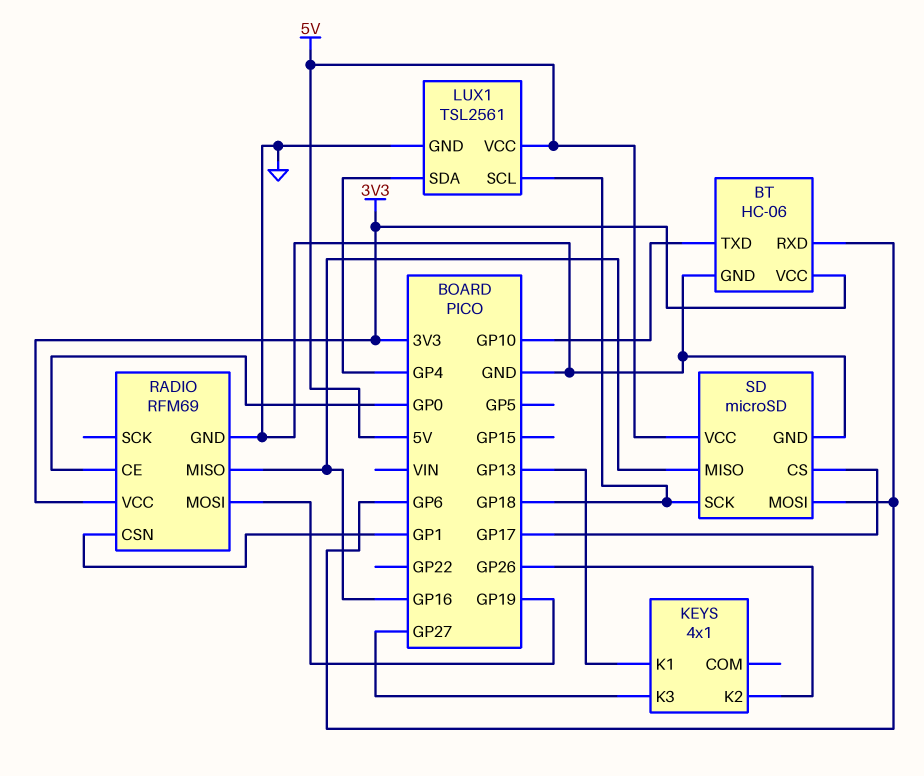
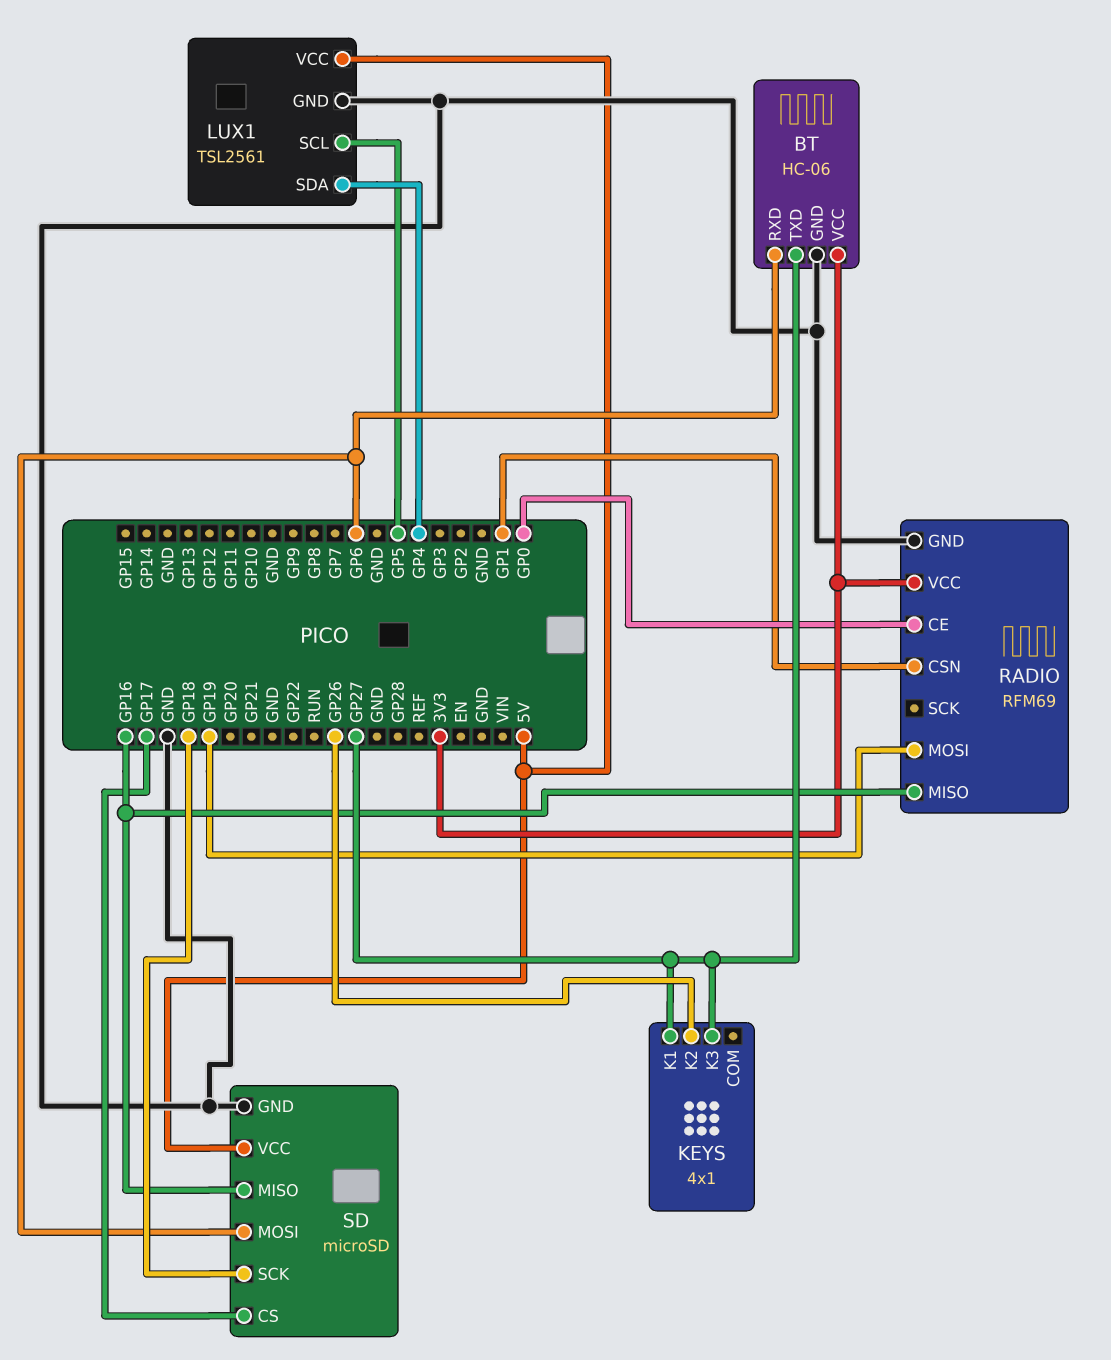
BT pin TXD: GP10 -> GP27
KEYS pin K1: GP13 -> GP27
LUX1 pin SCL: GP18 -> GP5

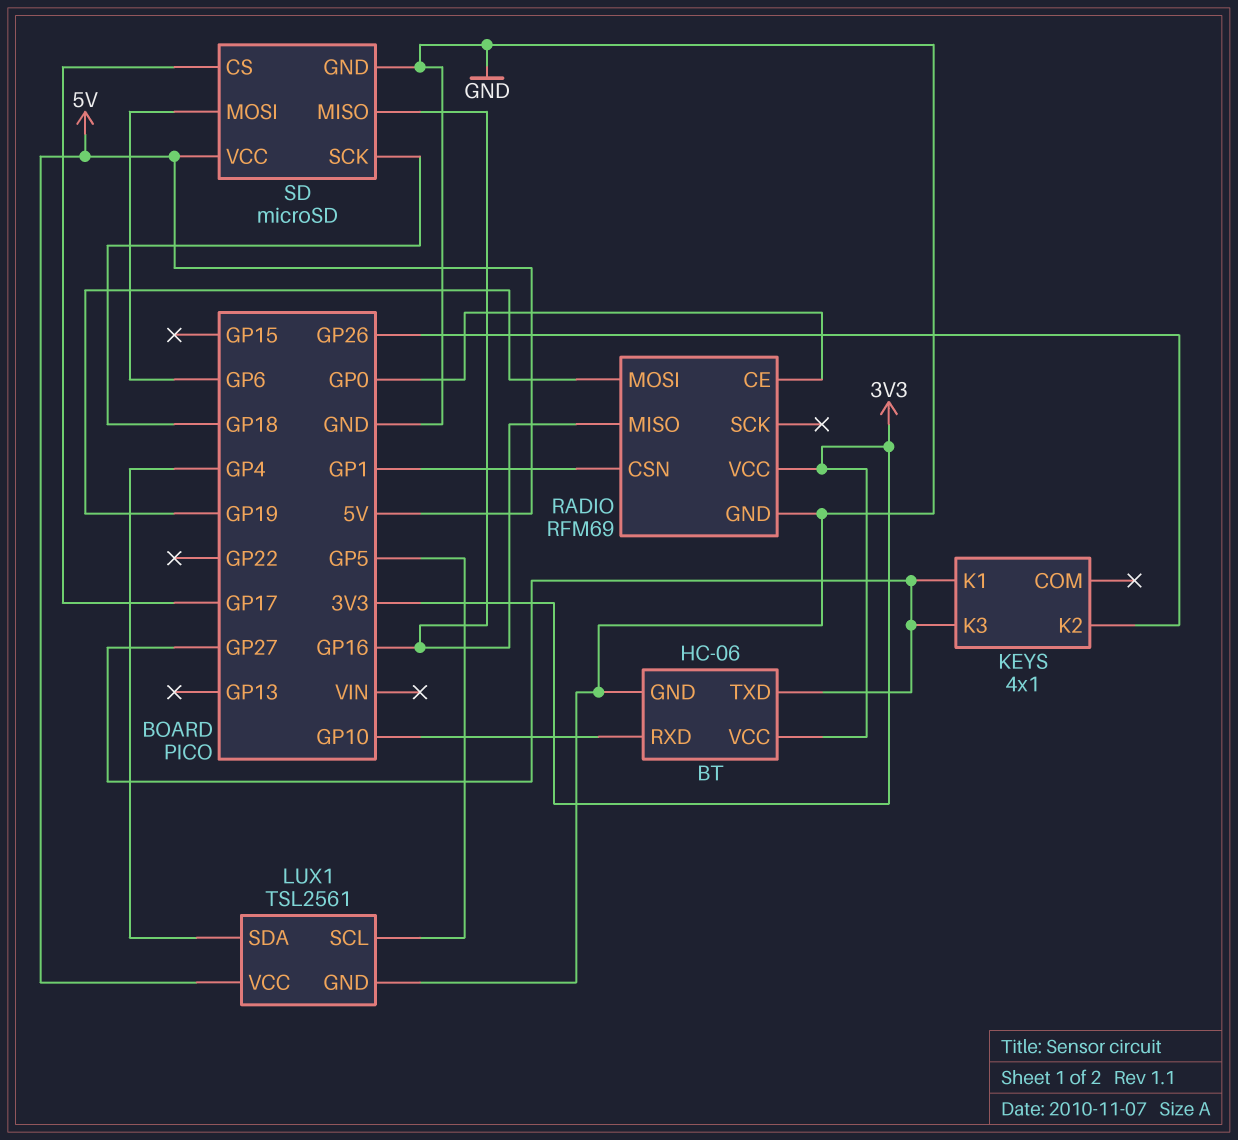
BT pin RXD: GP6 -> GP10

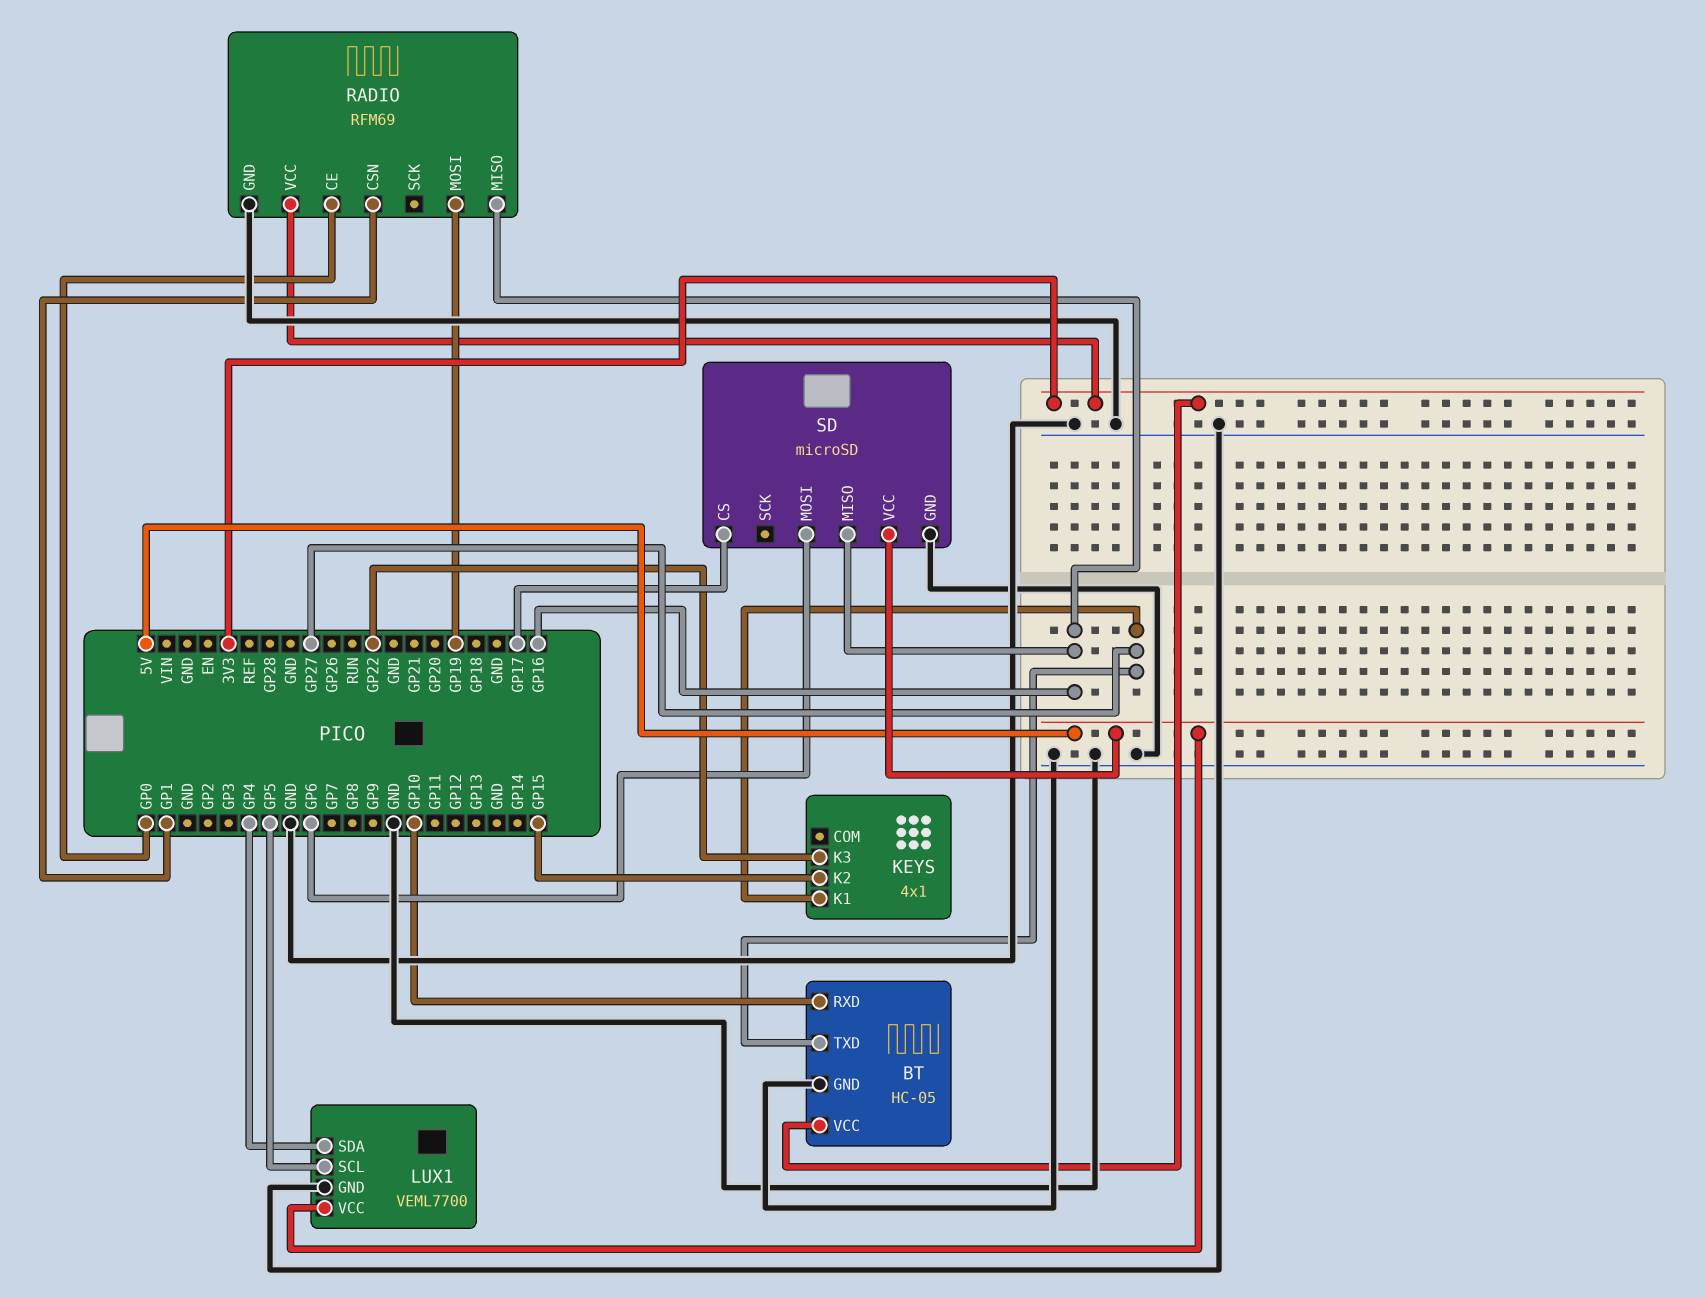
BT: HC-06 -> HC-05
KEYS pin K2: GP26 -> GP15
KEYS pin K3: GP27 -> GP22
LUX1: TSL2561 -> VEML7700
SD pin SCK: GP18 -> none

